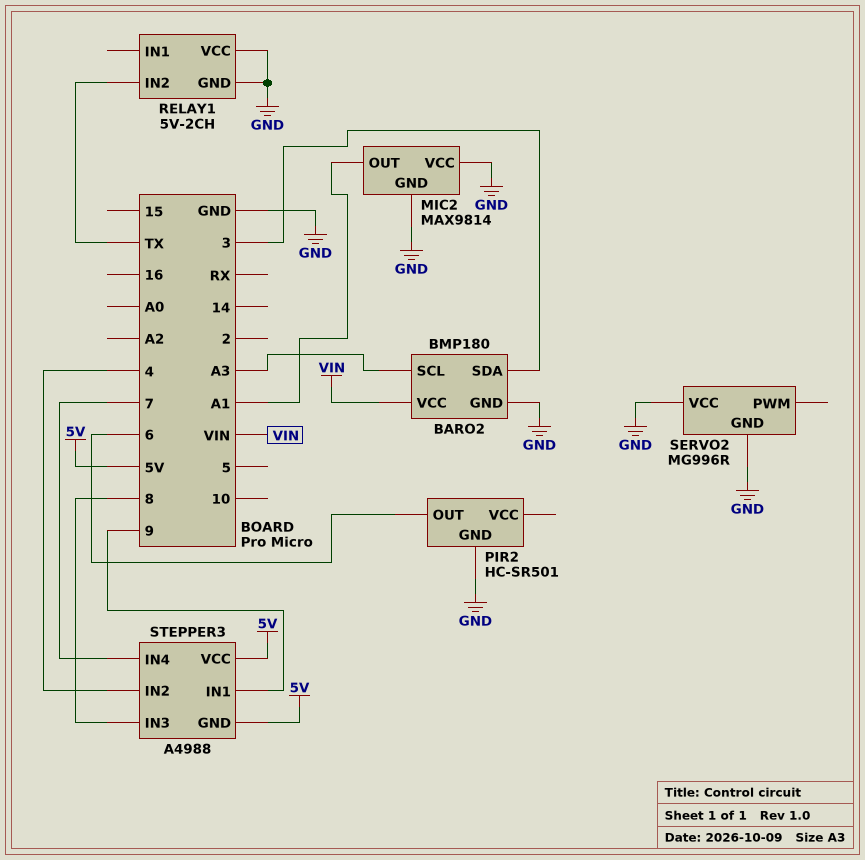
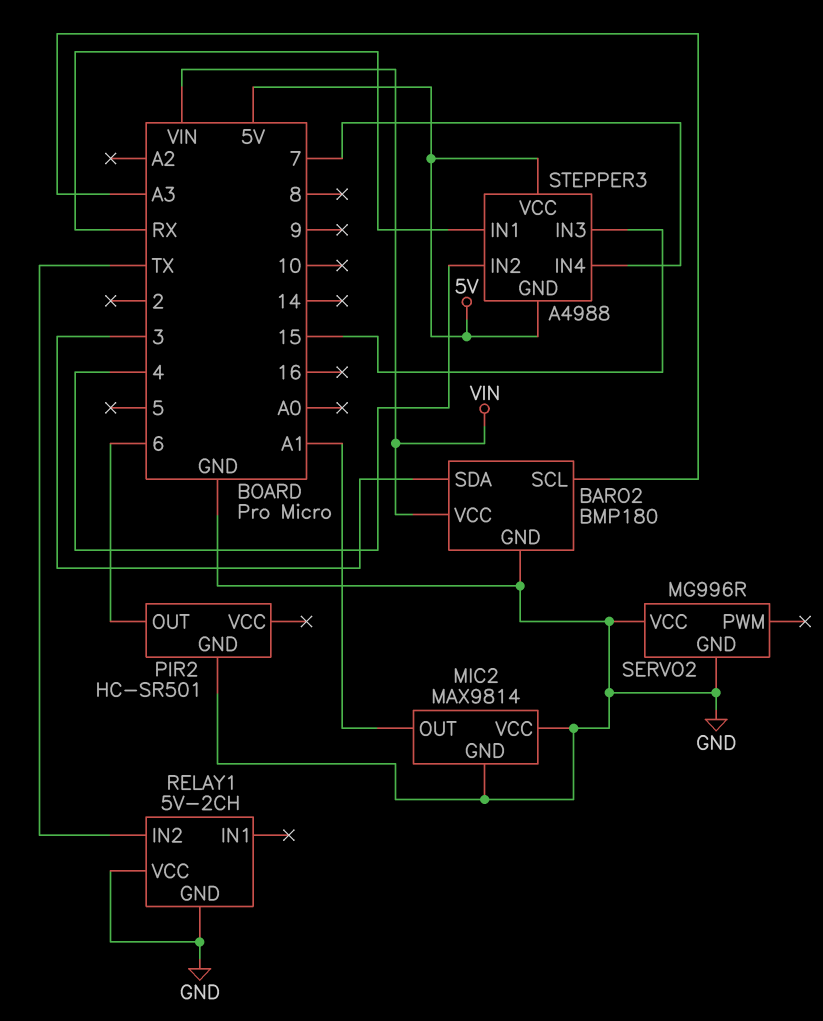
STEPPER3 pin IN1: 9 -> RX
STEPPER3 pin IN3: 8 -> 15

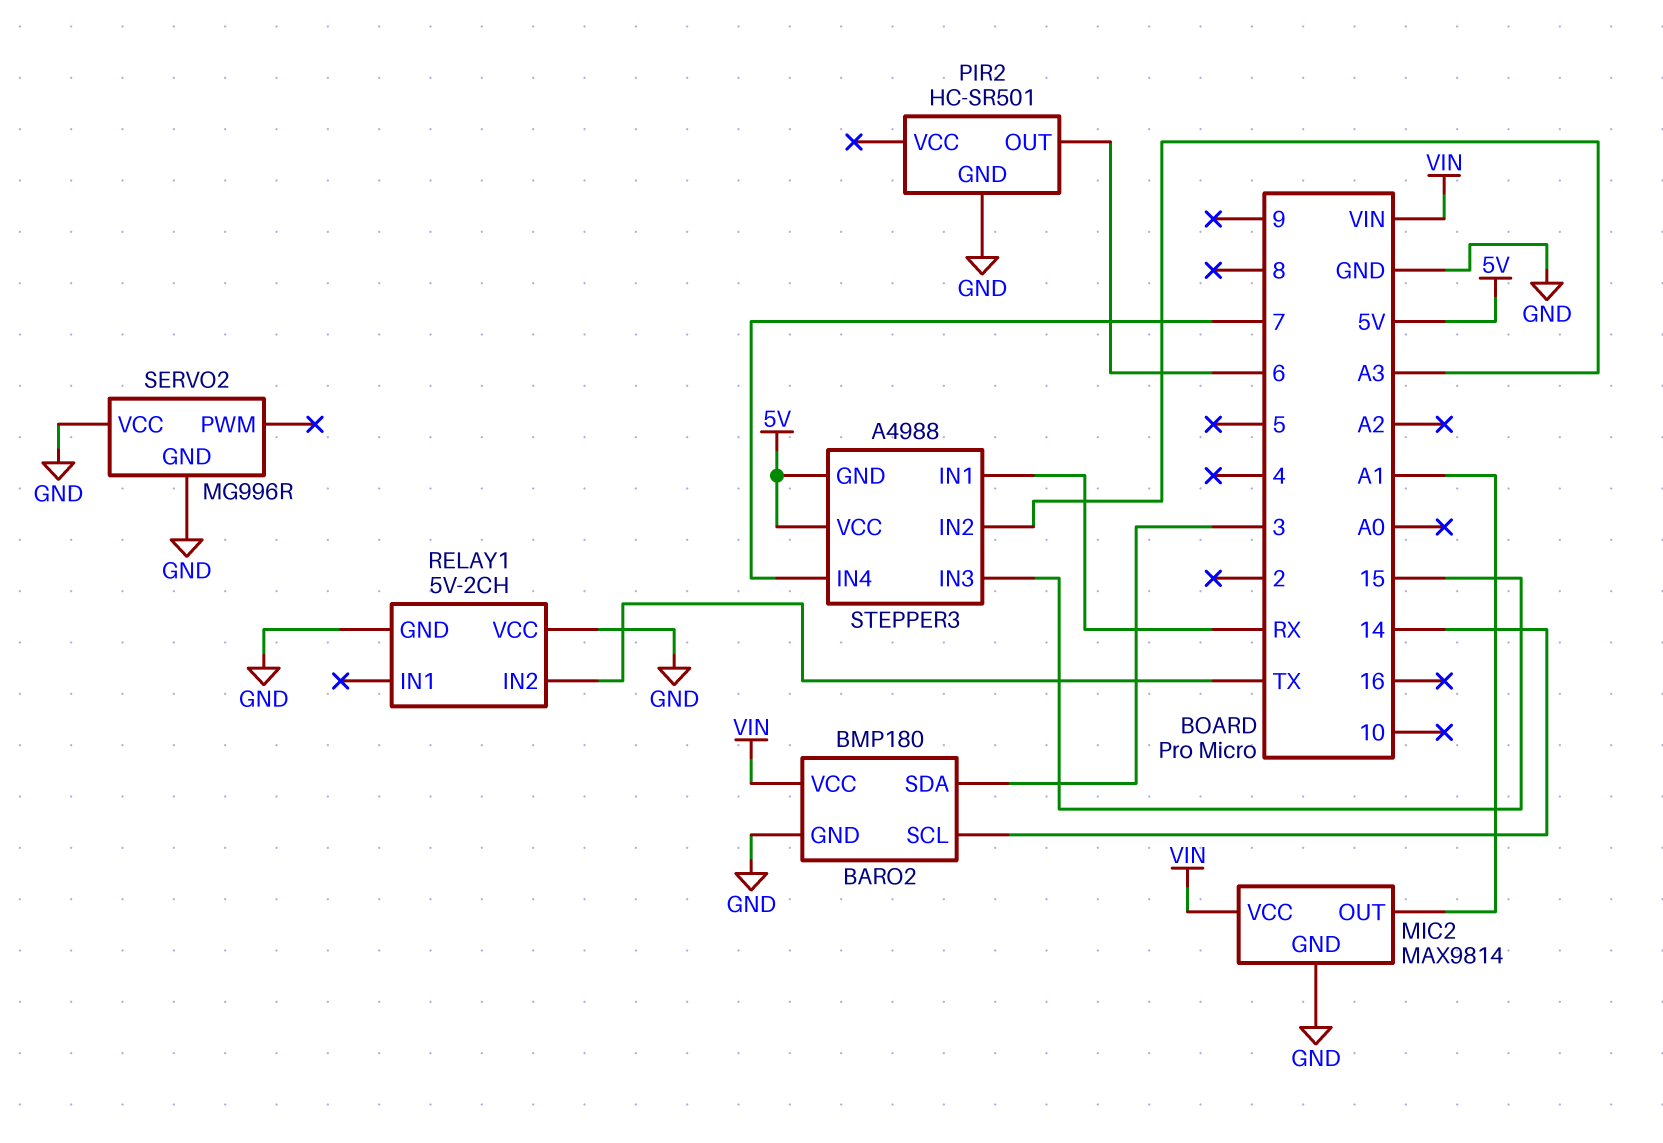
BARO2 pin SCL: A3 -> 14
MIC2 pin VCC: GND -> VIN
STEPPER3 pin IN2: 4 -> A3

